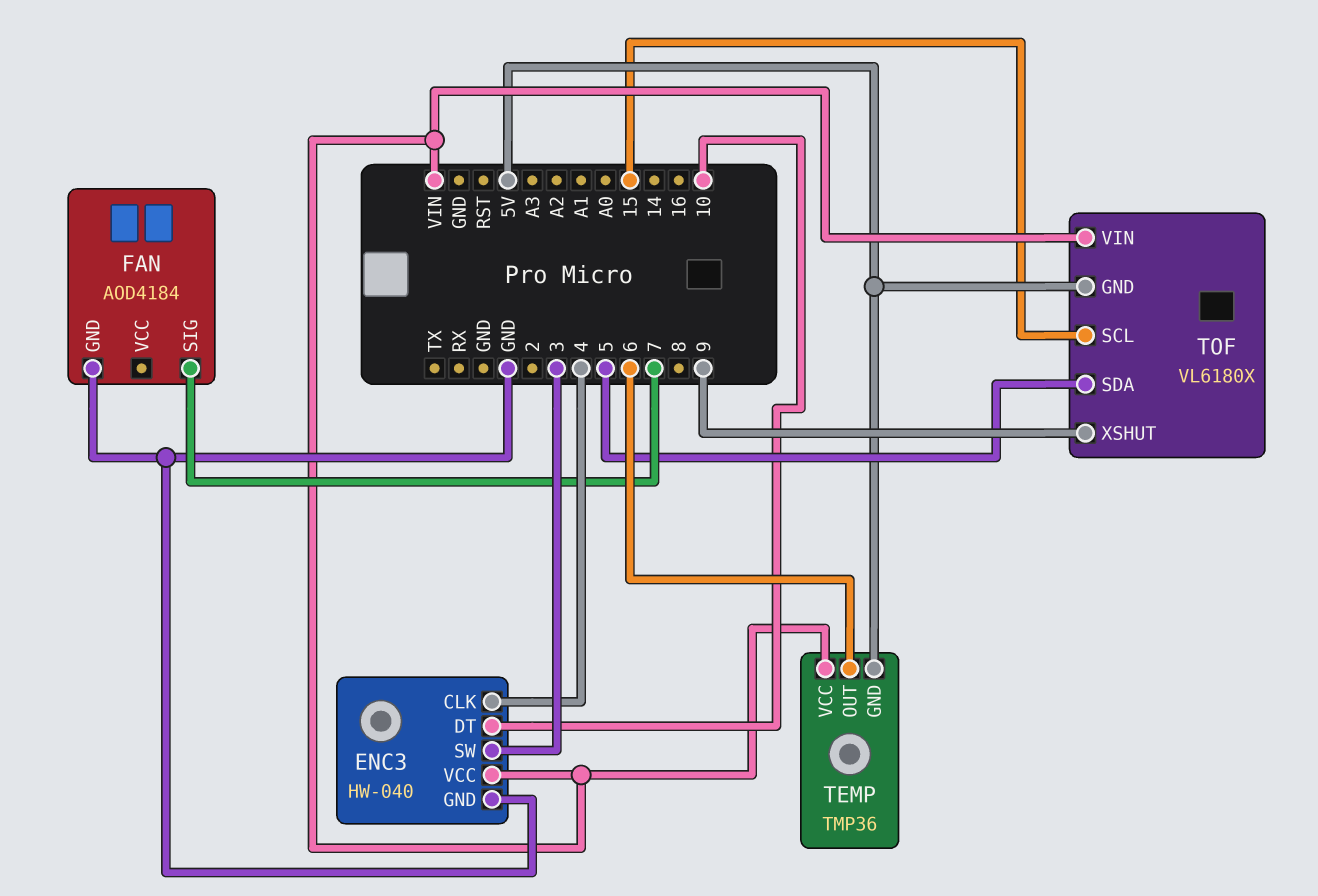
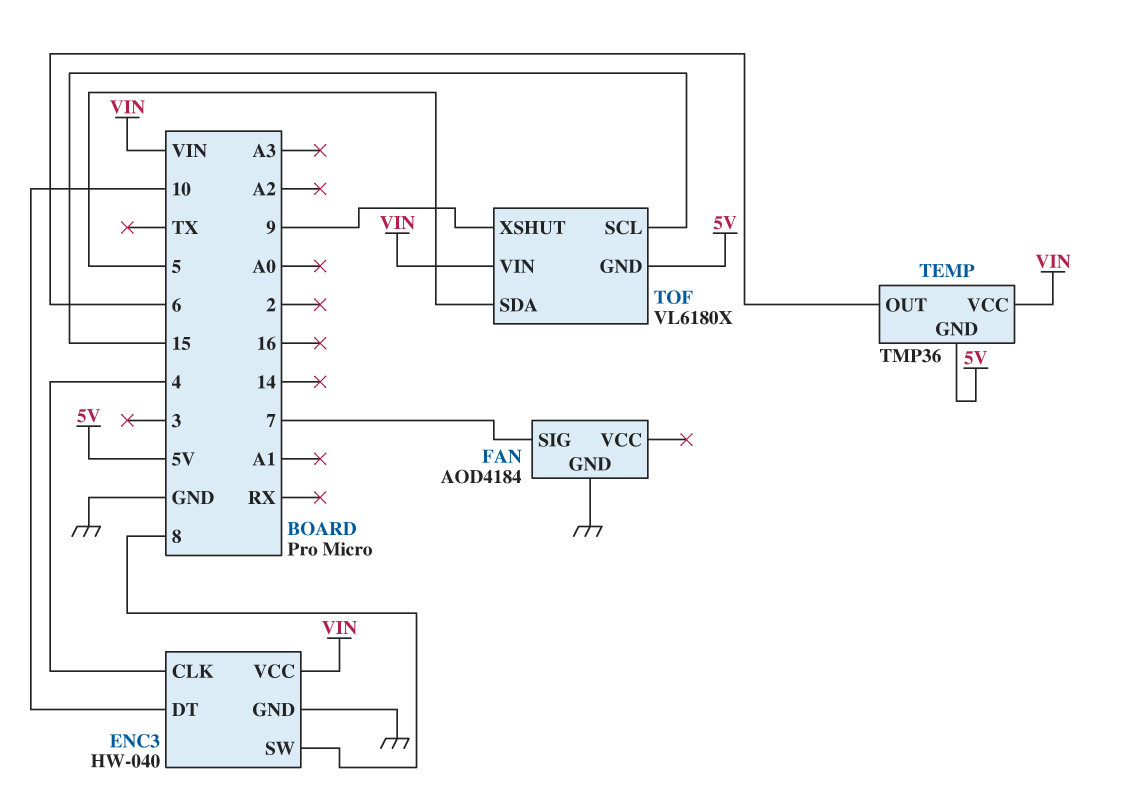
ENC3 pin SW: 3 -> 8

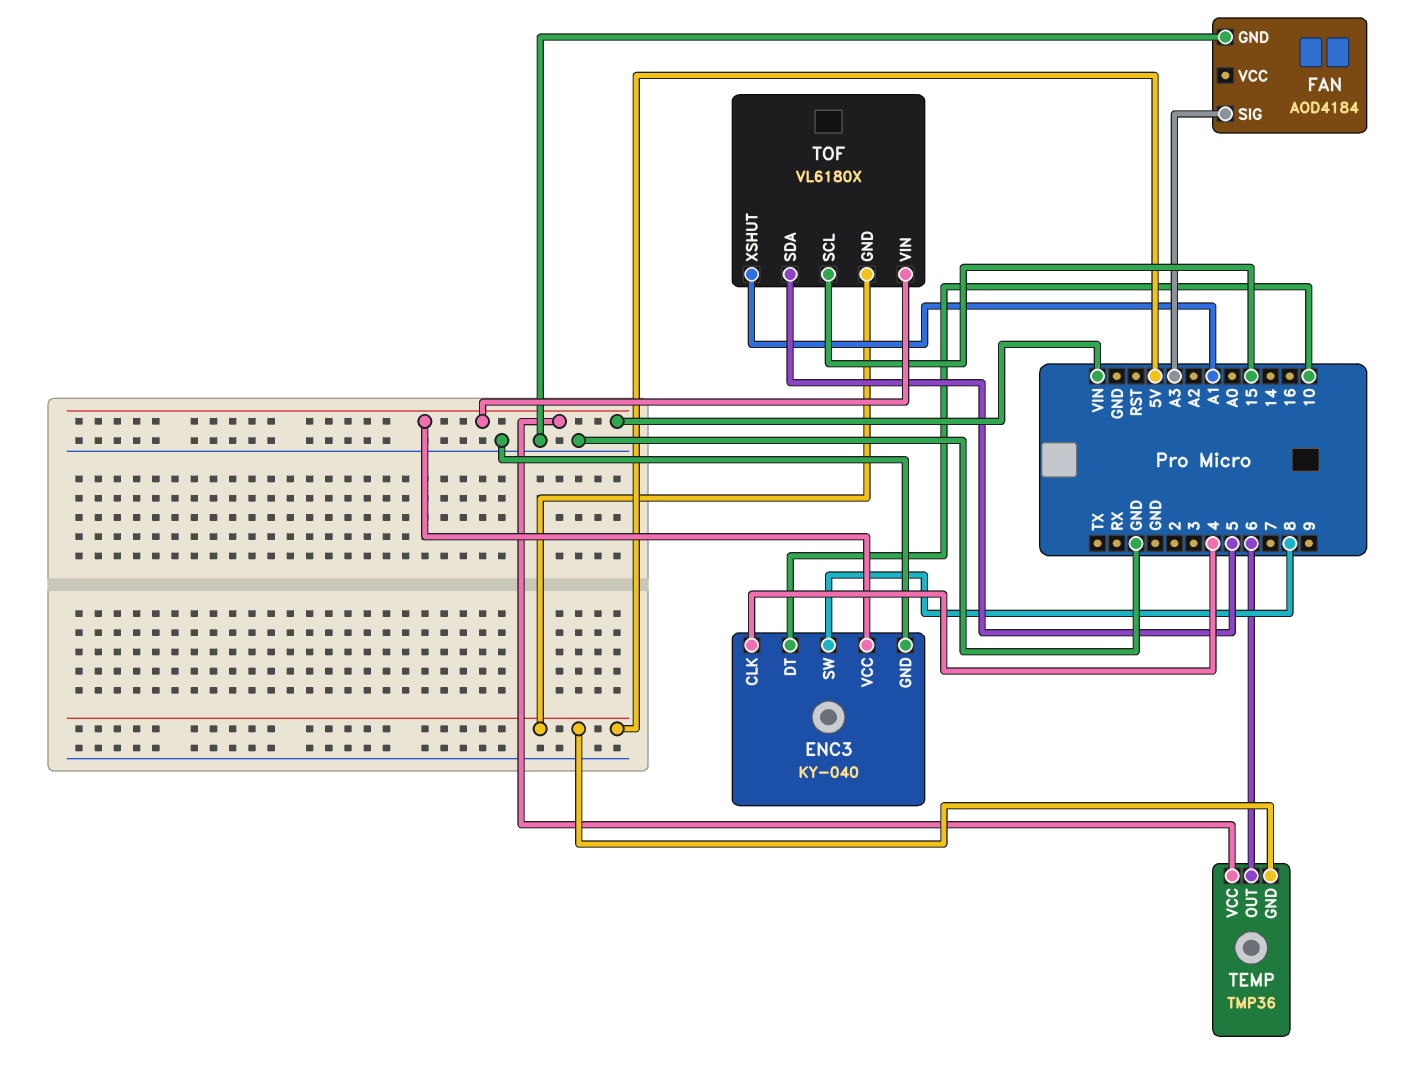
ENC3: HW-040 -> KY-040
FAN pin SIG: 7 -> A3
TOF pin XSHUT: 9 -> A1

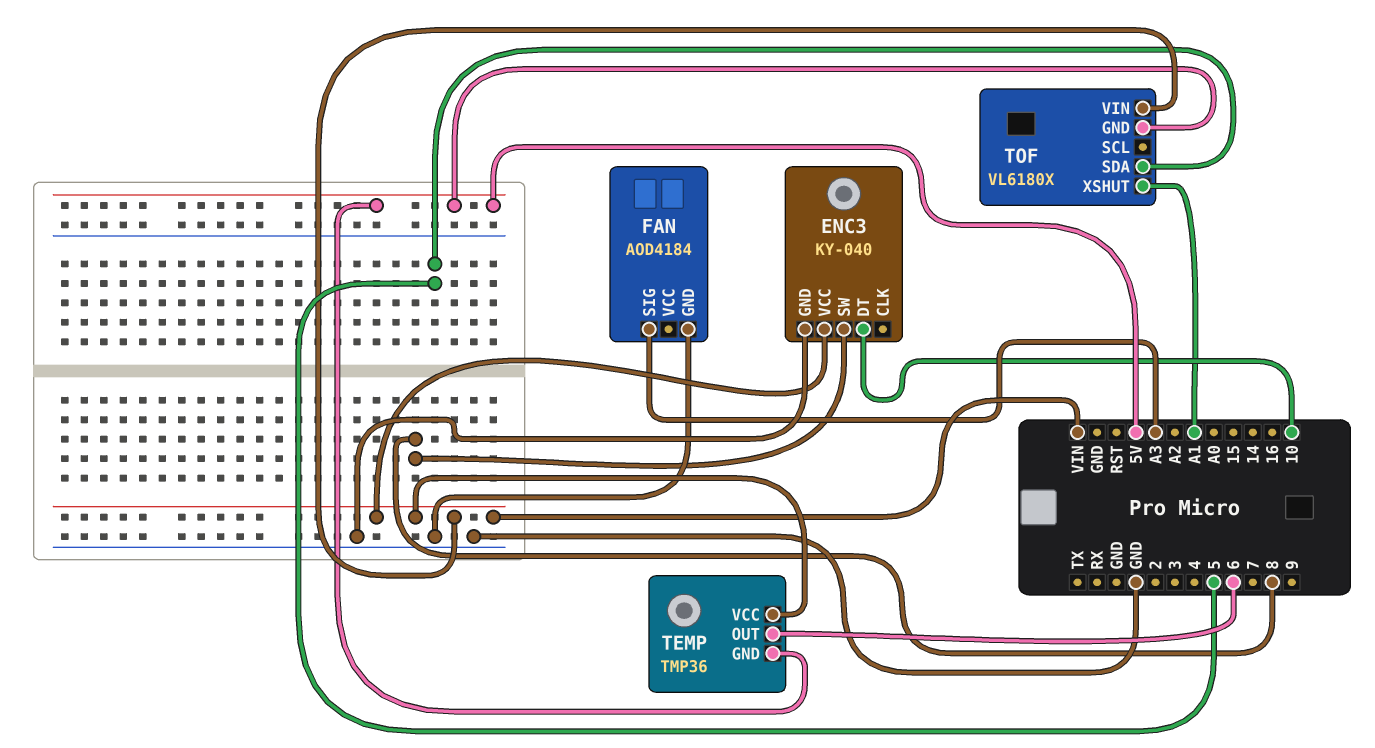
ENC3 pin CLK: 4 -> none
TOF pin SCL: 15 -> none

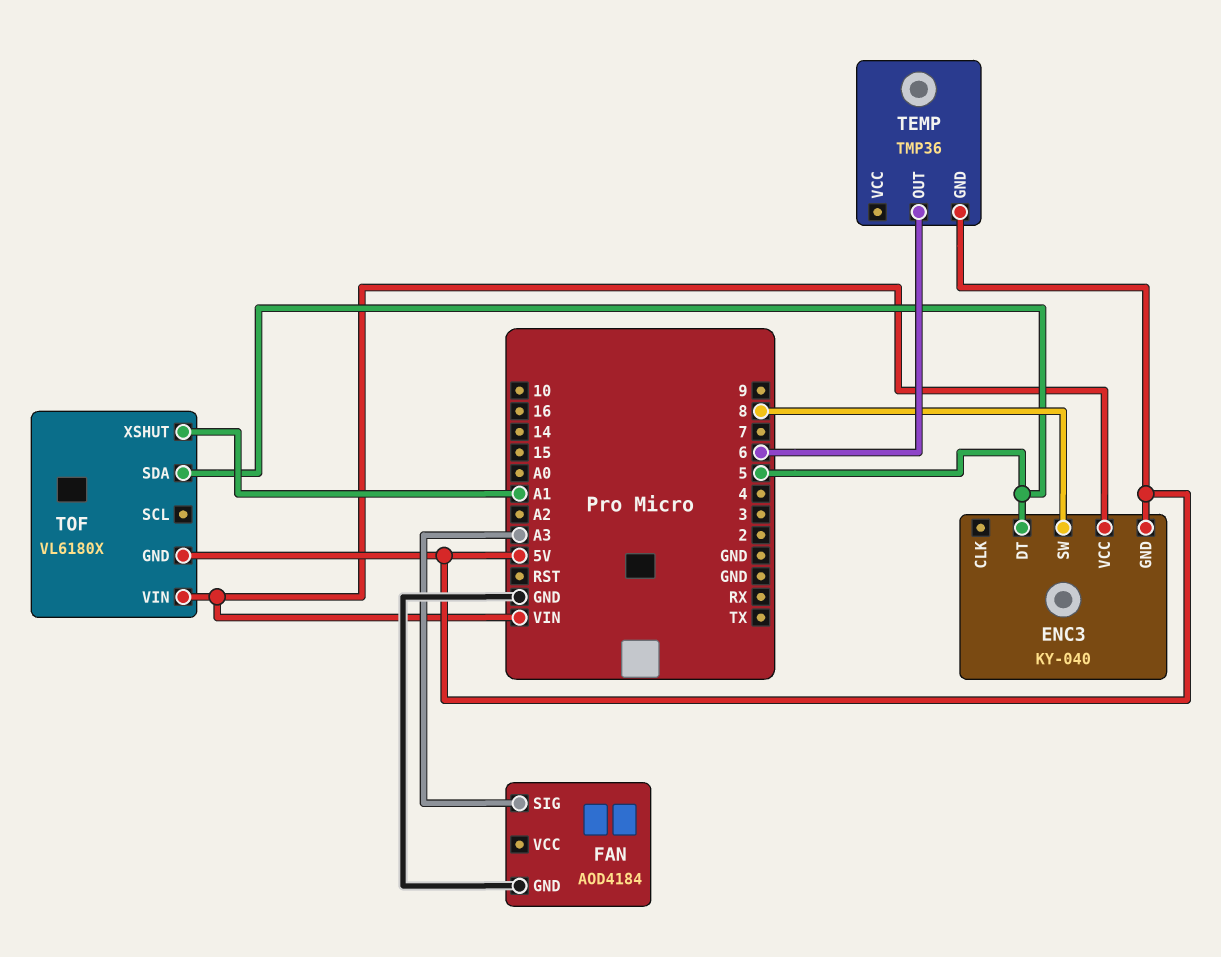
ENC3 pin DT: 10 -> 5
ENC3 pin GND: GND -> 5V
TEMP pin VCC: VIN -> none

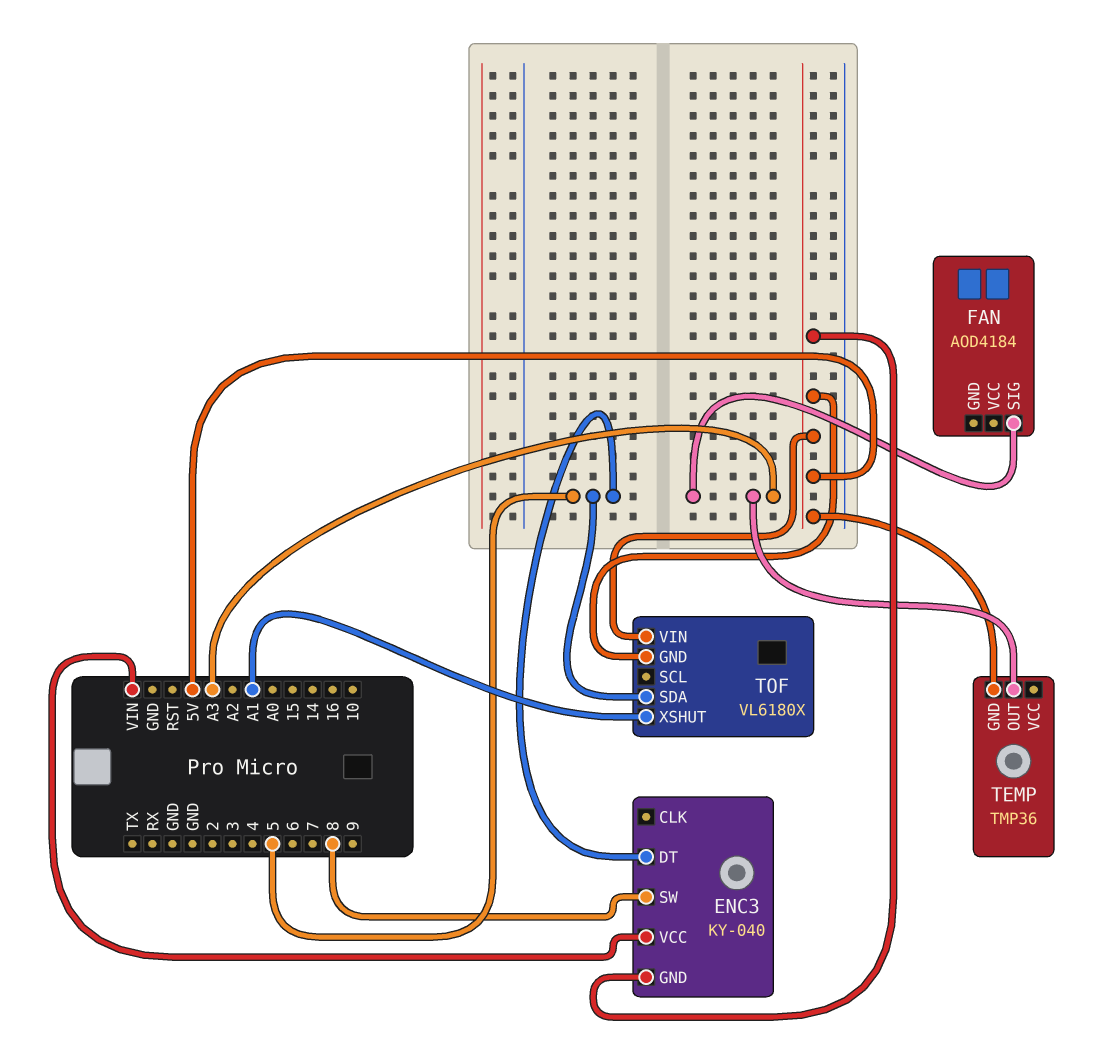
FAN pin GND: GND -> none
TEMP pin OUT: 6 -> A3
TOF pin VIN: VIN -> 5V

